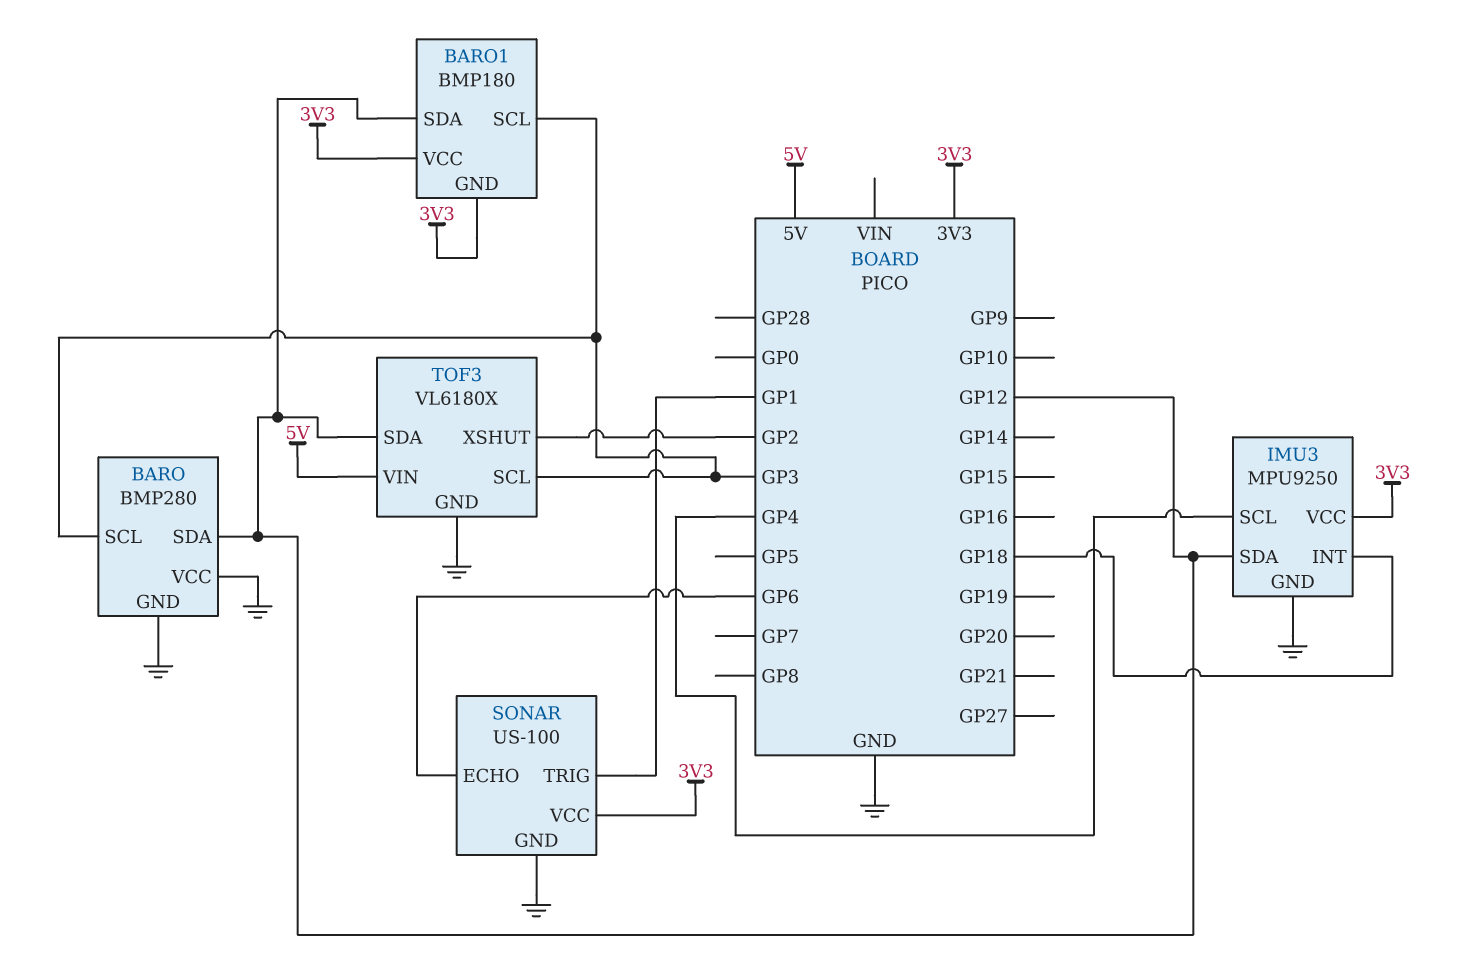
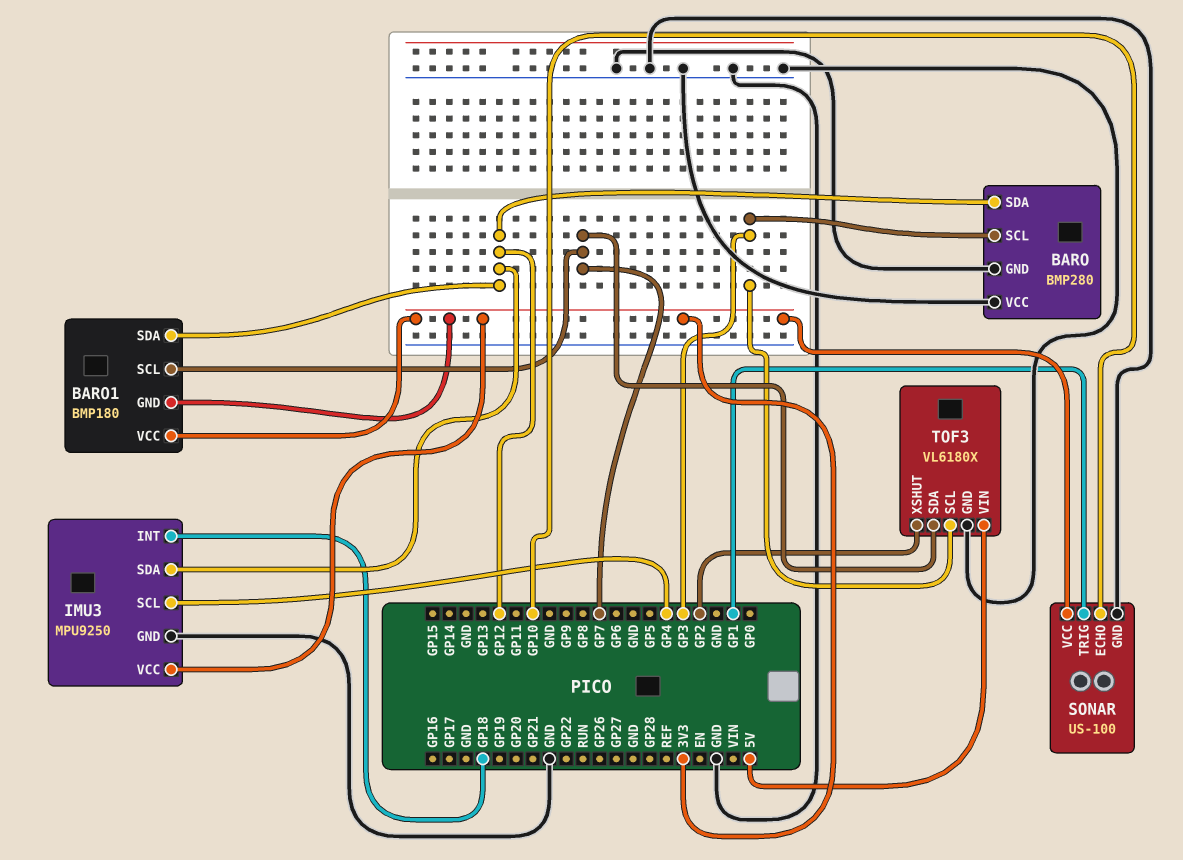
BARO1 pin SCL: GP3 -> GP7
SONAR pin ECHO: GP6 -> GP10
TOF3 pin SDA: GP12 -> GP7

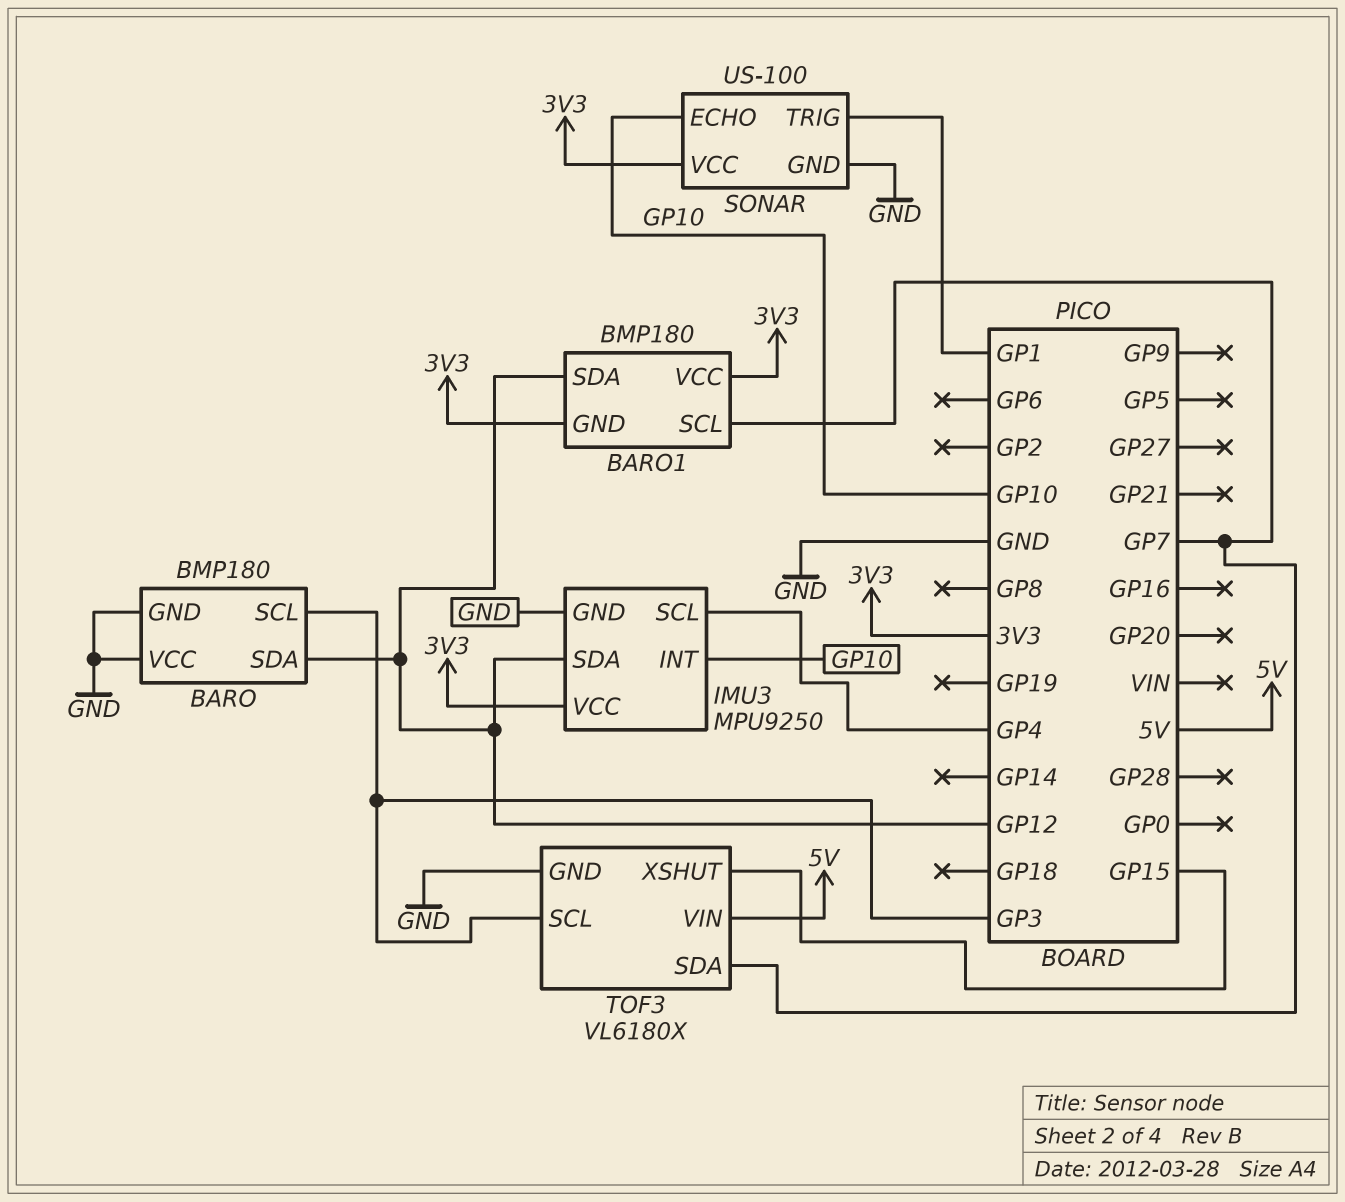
BARO: BMP280 -> BMP180
IMU3 pin INT: GP18 -> GP10
TOF3 pin XSHUT: GP2 -> GP15

